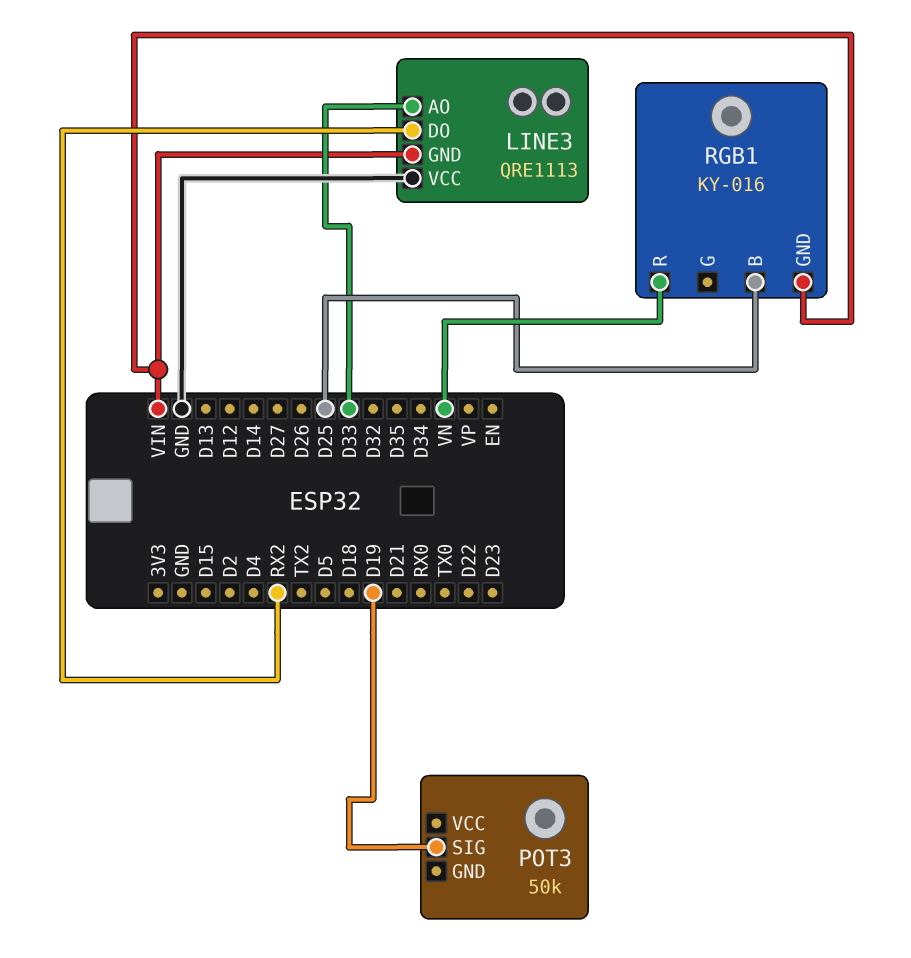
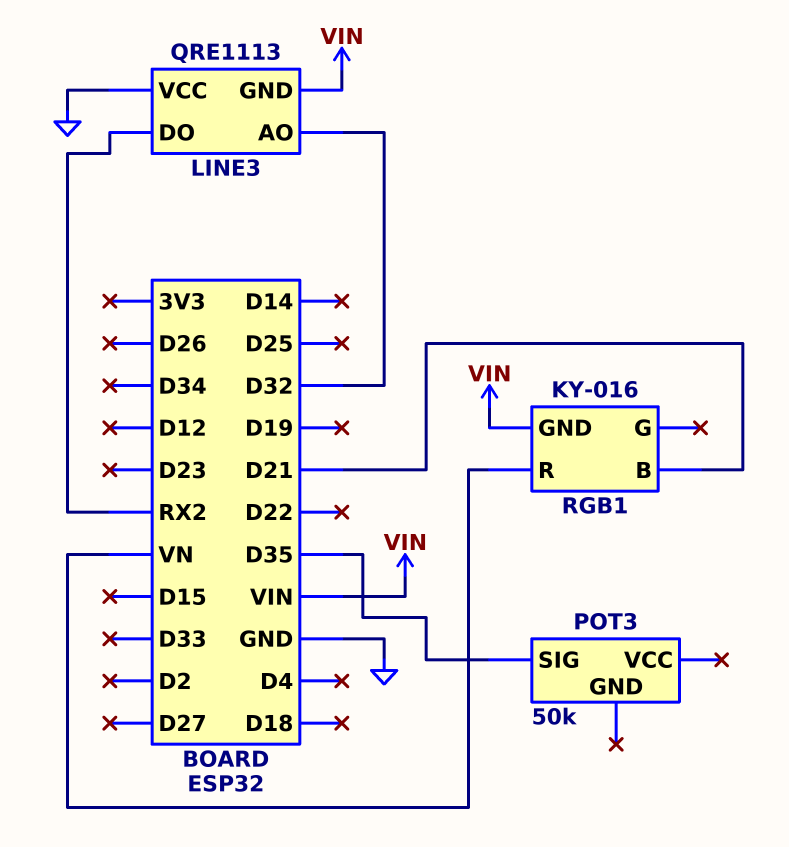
LINE3 pin AO: D33 -> D32
POT3 pin SIG: D19 -> D35
RGB1 pin B: D25 -> D21

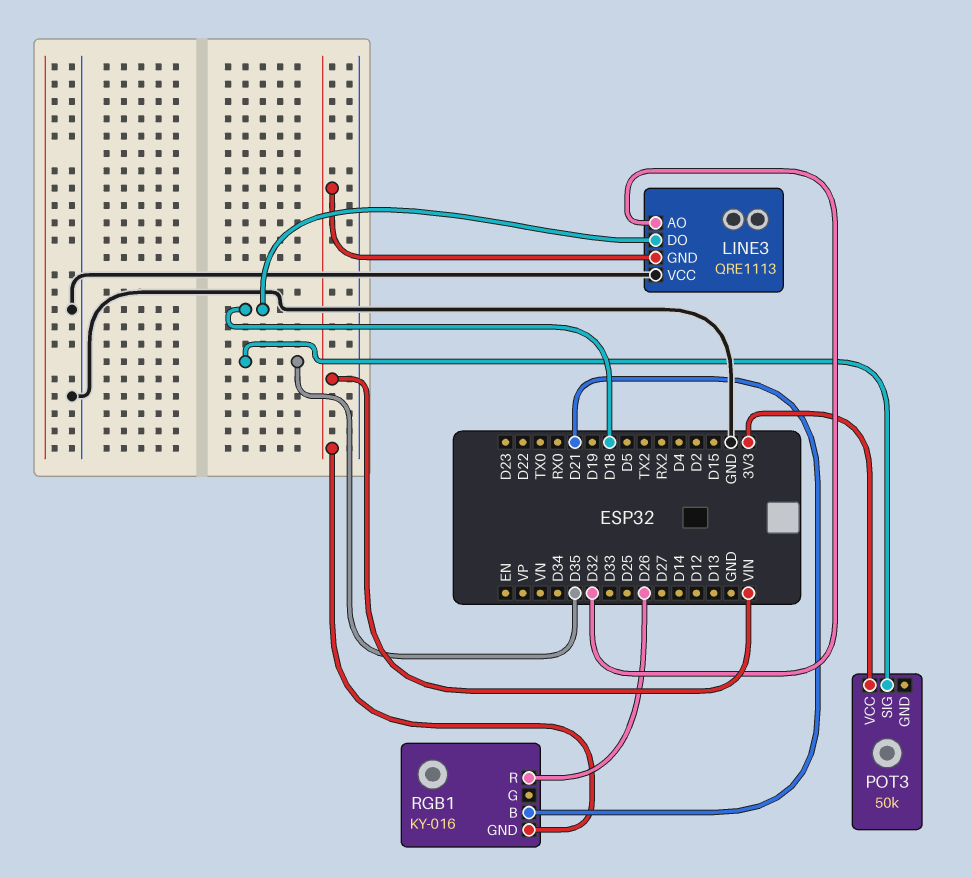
LINE3 pin DO: RX2 -> D18
POT3 pin VCC: none -> 3V3
RGB1 pin R: VN -> D26

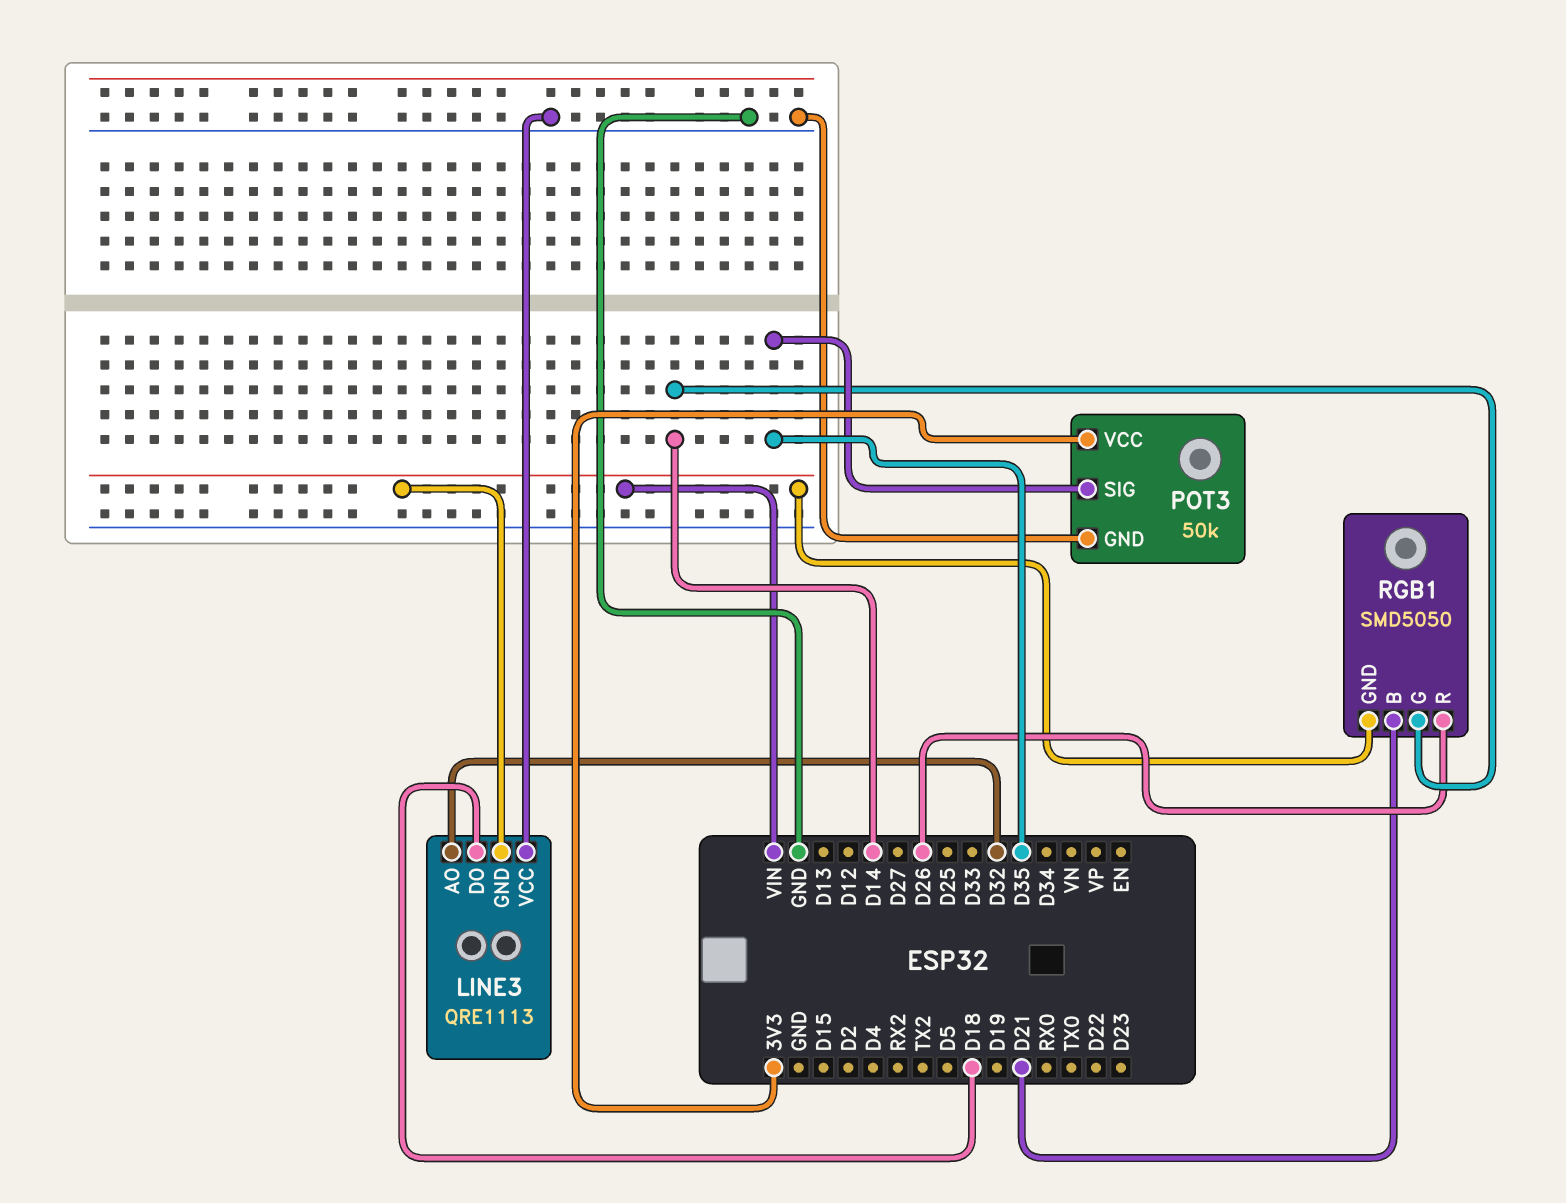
POT3 pin GND: none -> GND
RGB1: KY-016 -> SMD5050
RGB1 pin G: none -> D14

